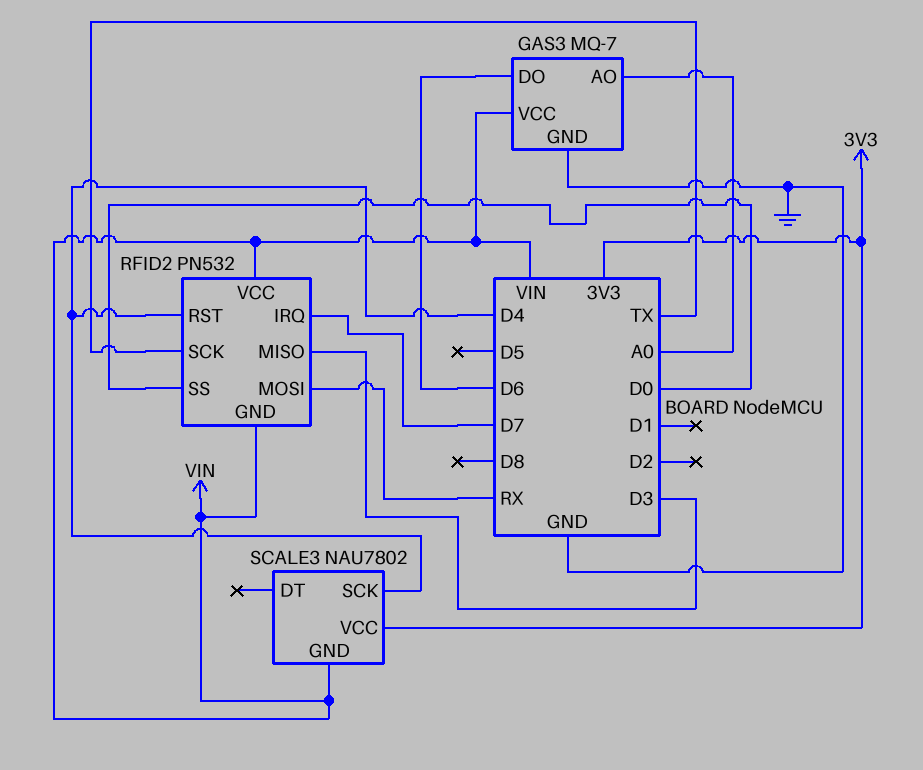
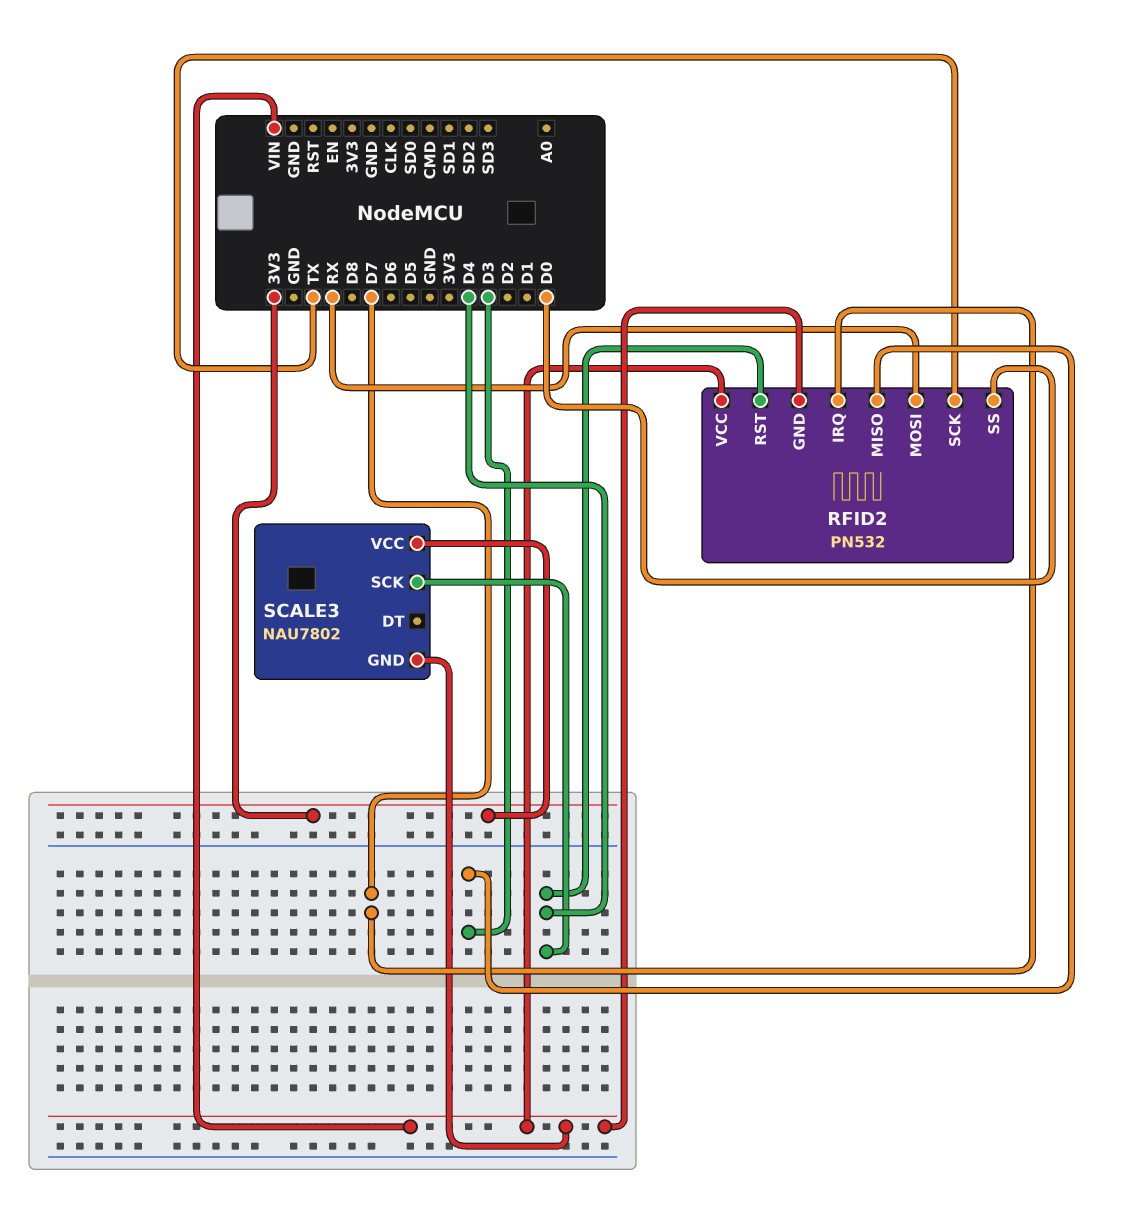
GAS3: MQ-7 -> none
GAS3 pin AO: A0 -> none
GAS3 pin DO: D6 -> none
GAS3 pin GND: GND -> none
GAS3 pin VCC: VIN -> none

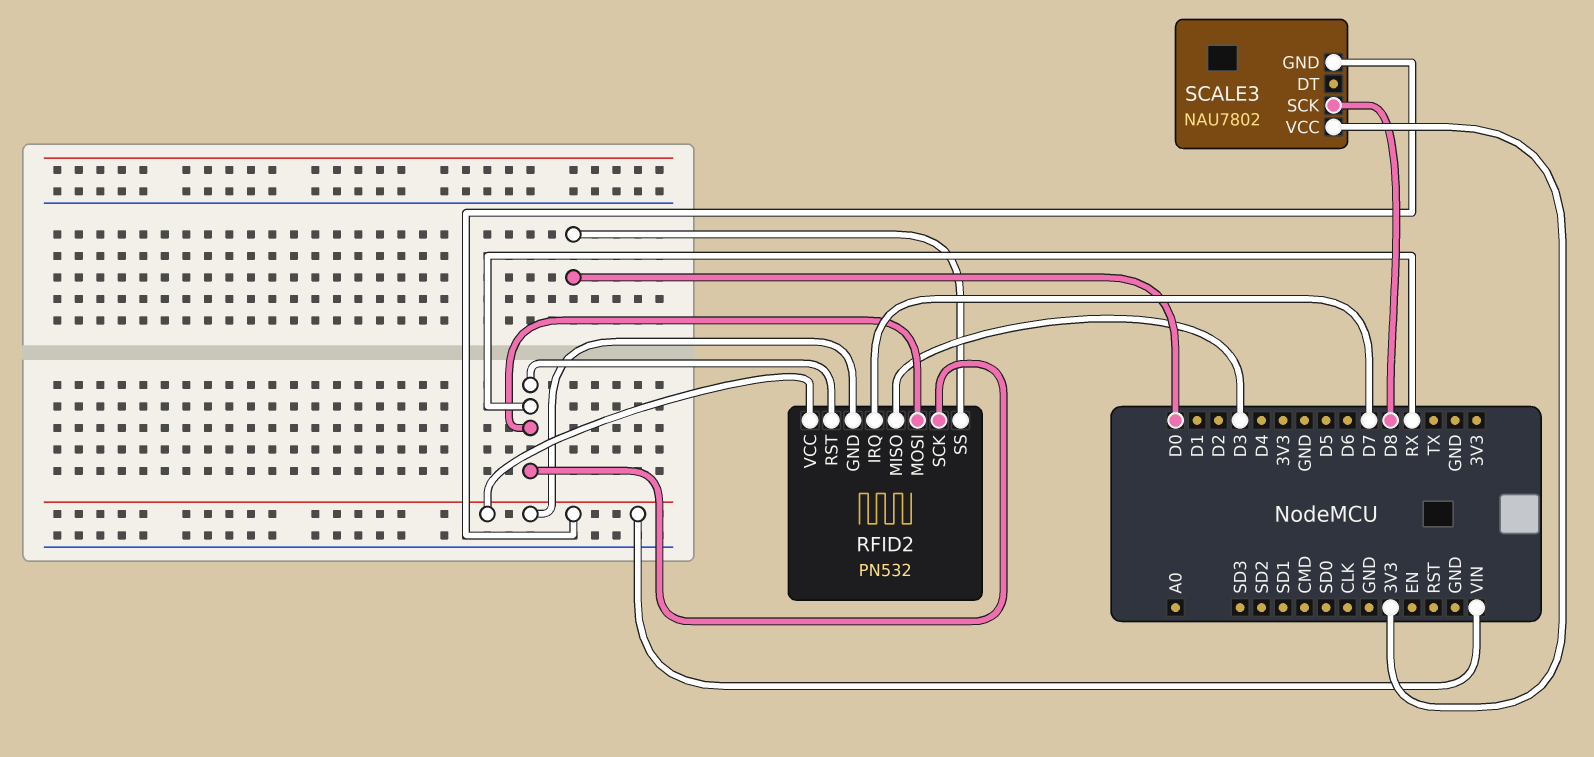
RFID2 pin RST: D4 -> RX
RFID2 pin SCK: TX -> RX
SCALE3 pin SCK: D4 -> D8

